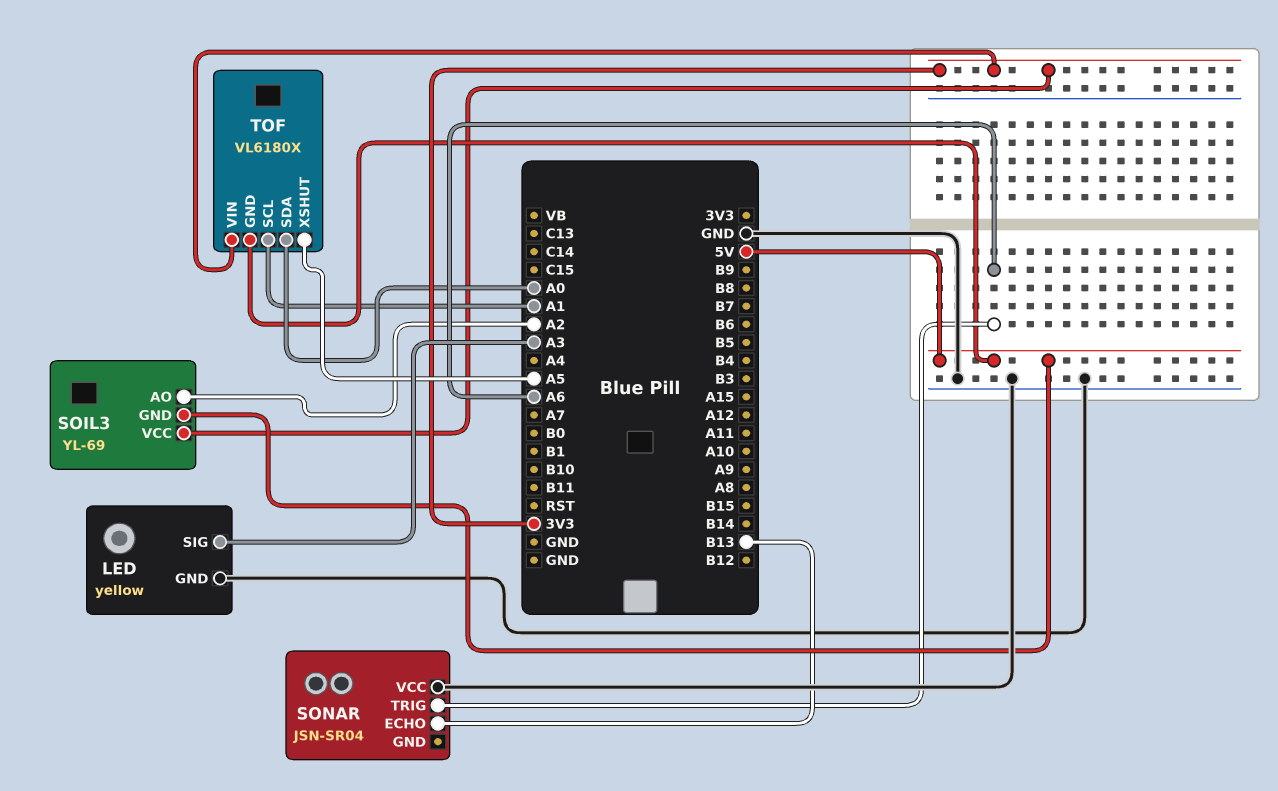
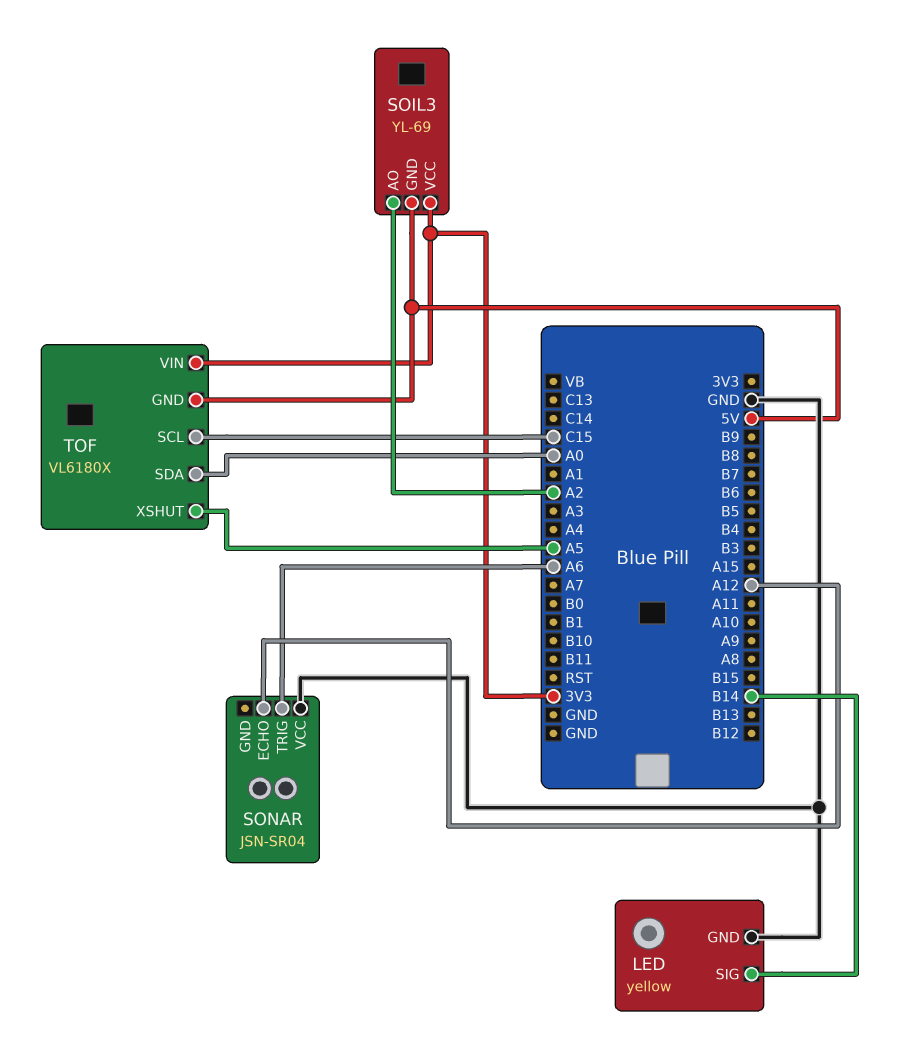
LED pin SIG: A3 -> B14
SONAR pin ECHO: B13 -> A12
TOF pin SCL: A1 -> C15

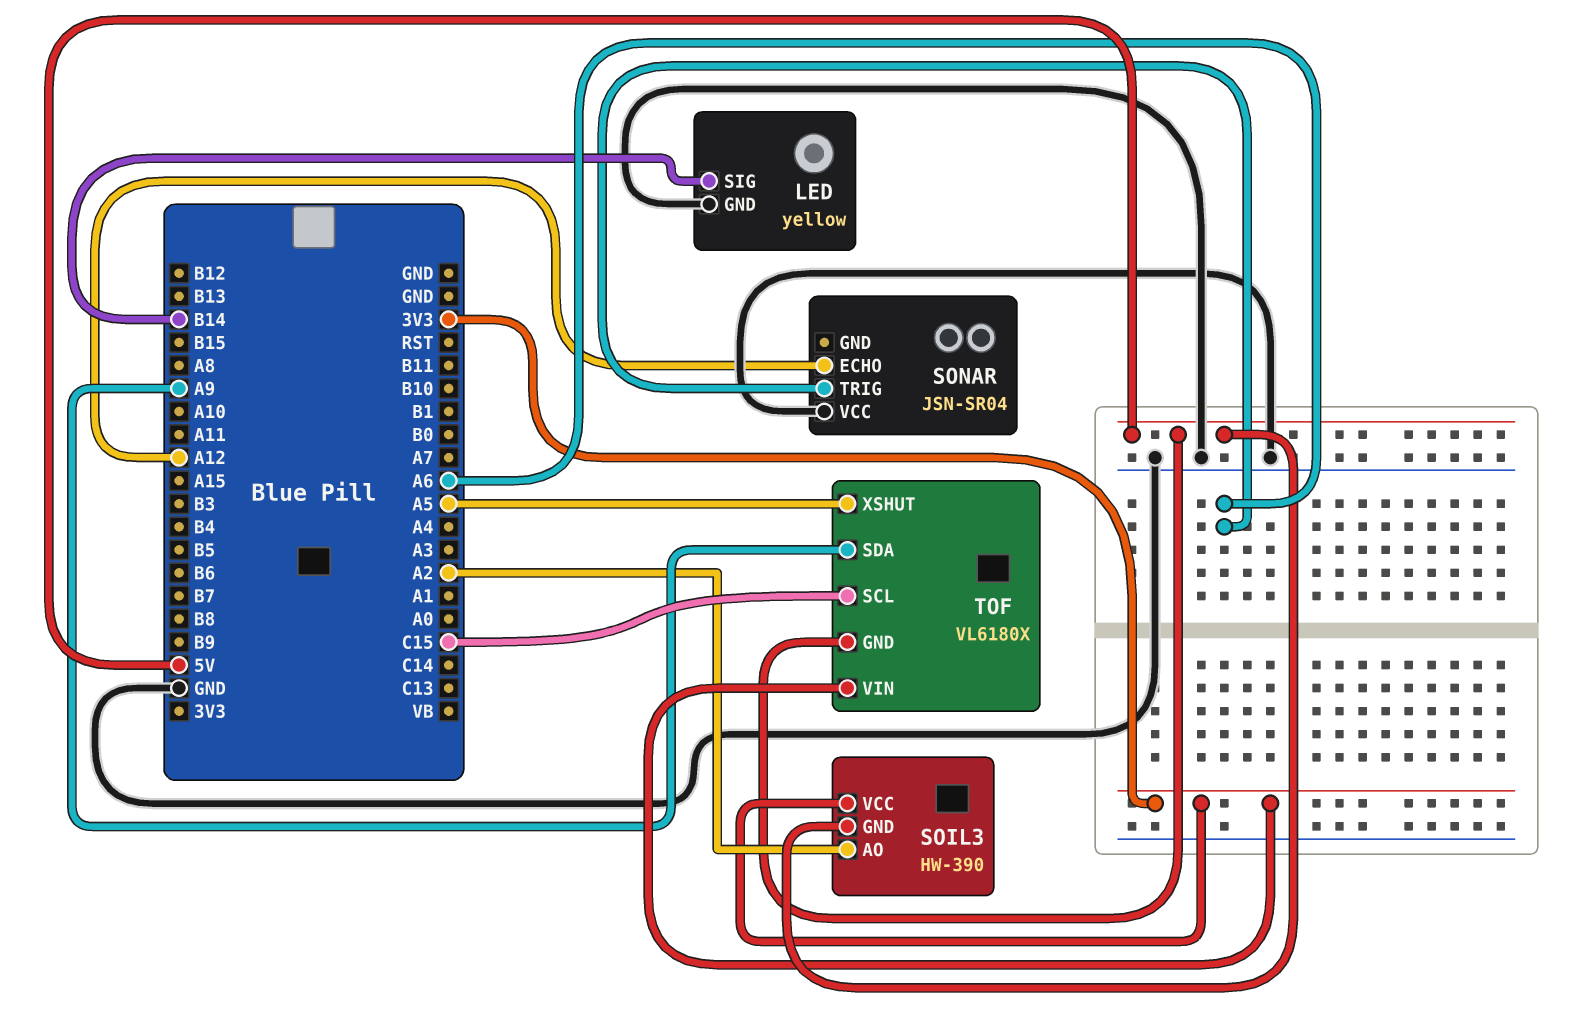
SOIL3: YL-69 -> HW-390
TOF pin SDA: A0 -> A9

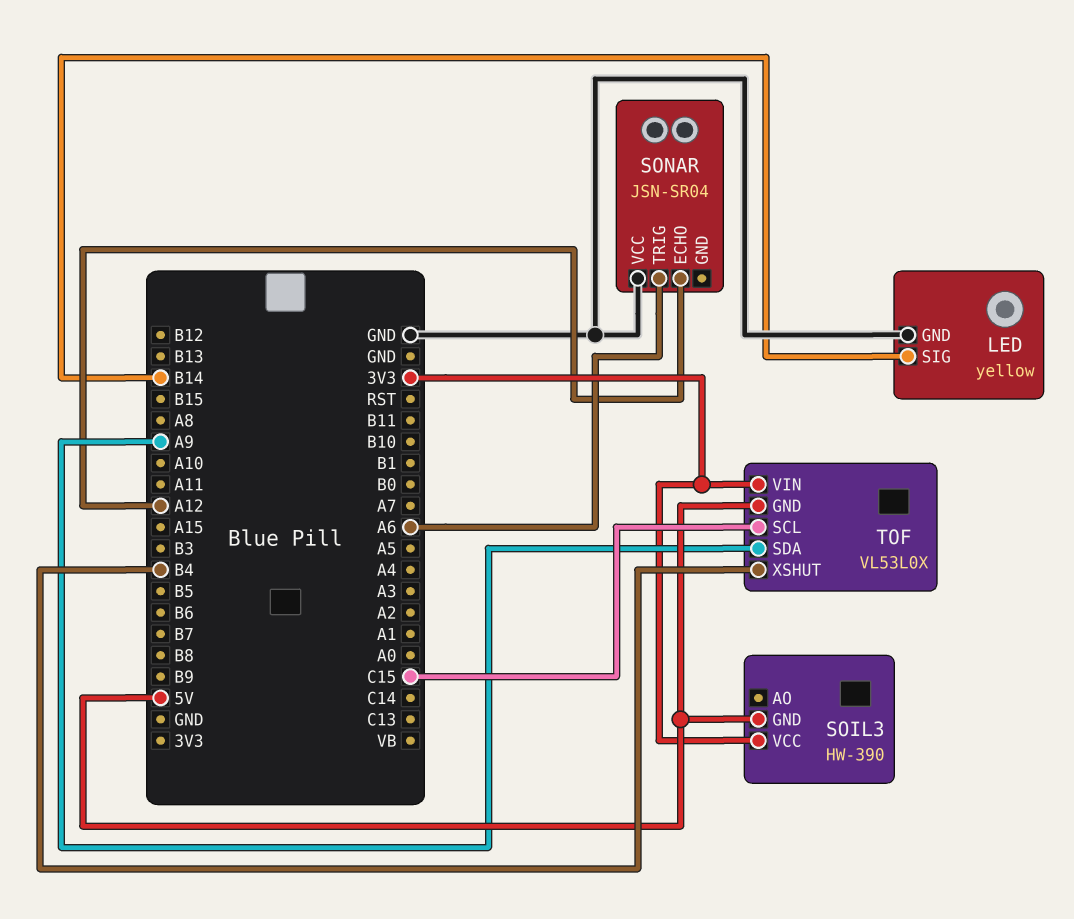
SOIL3 pin AO: A2 -> none
TOF: VL6180X -> VL53L0X
TOF pin XSHUT: A5 -> B4

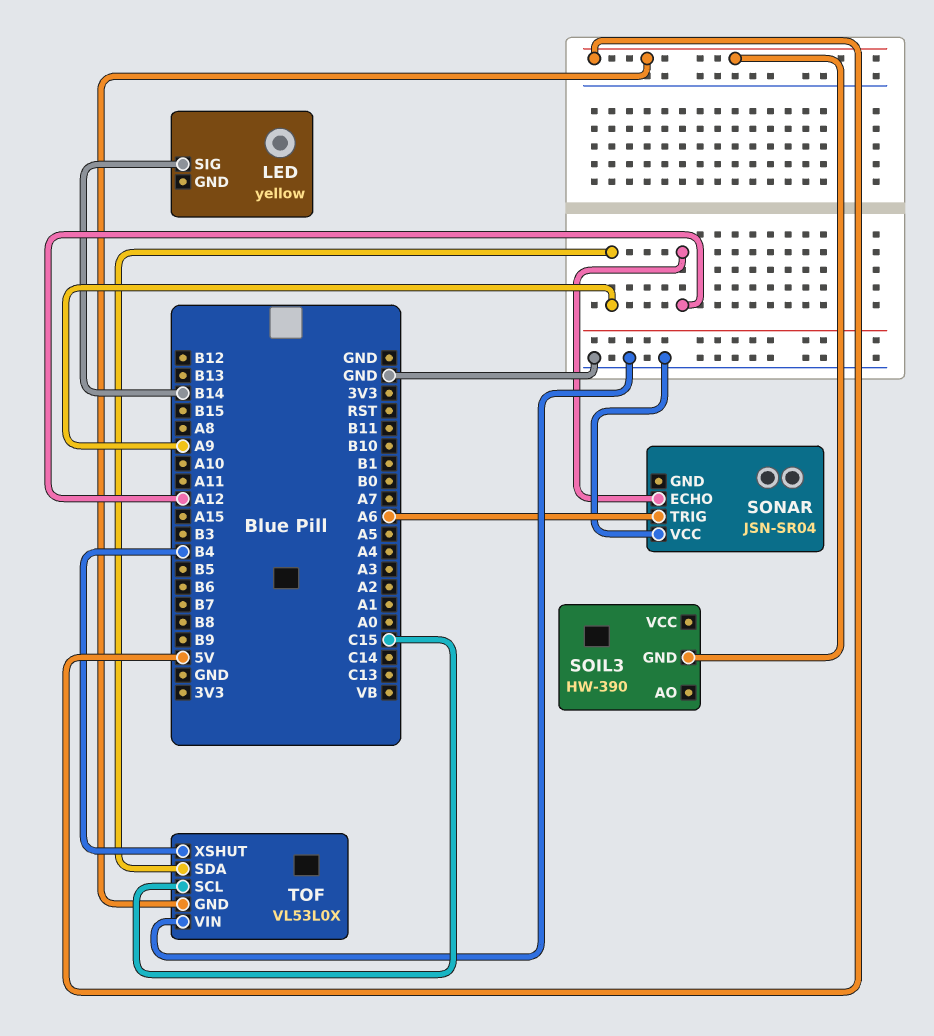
LED pin GND: GND -> none
SOIL3 pin VCC: 3V3 -> none
TOF pin VIN: 3V3 -> GND

